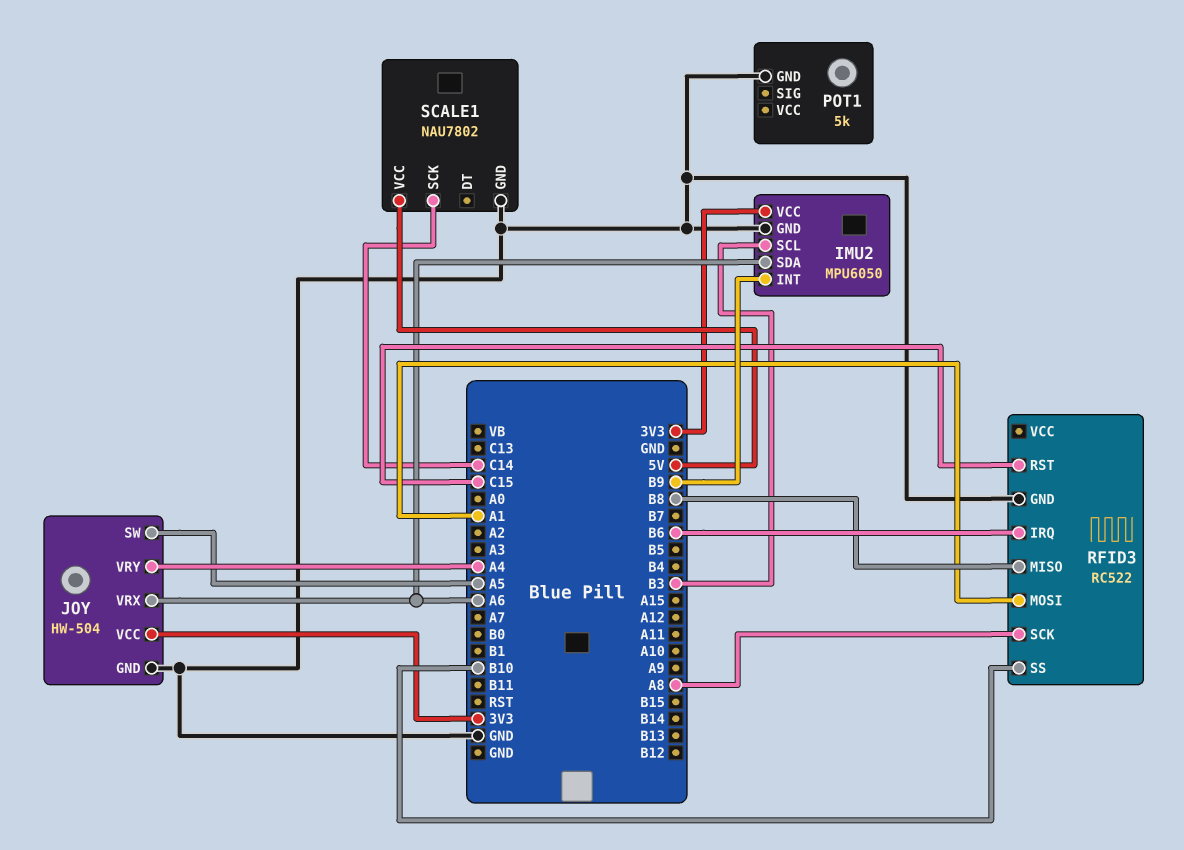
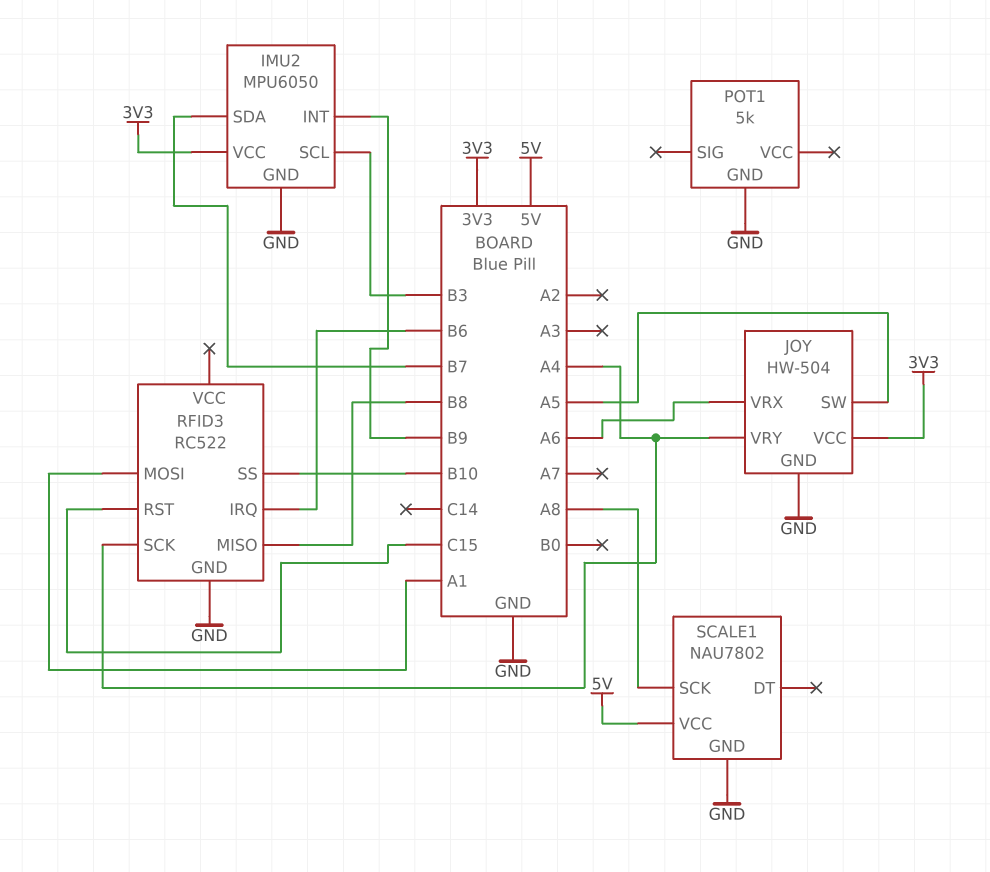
IMU2 pin SDA: A6 -> B7
RFID3 pin SCK: A8 -> A4
SCALE1 pin SCK: C14 -> A8

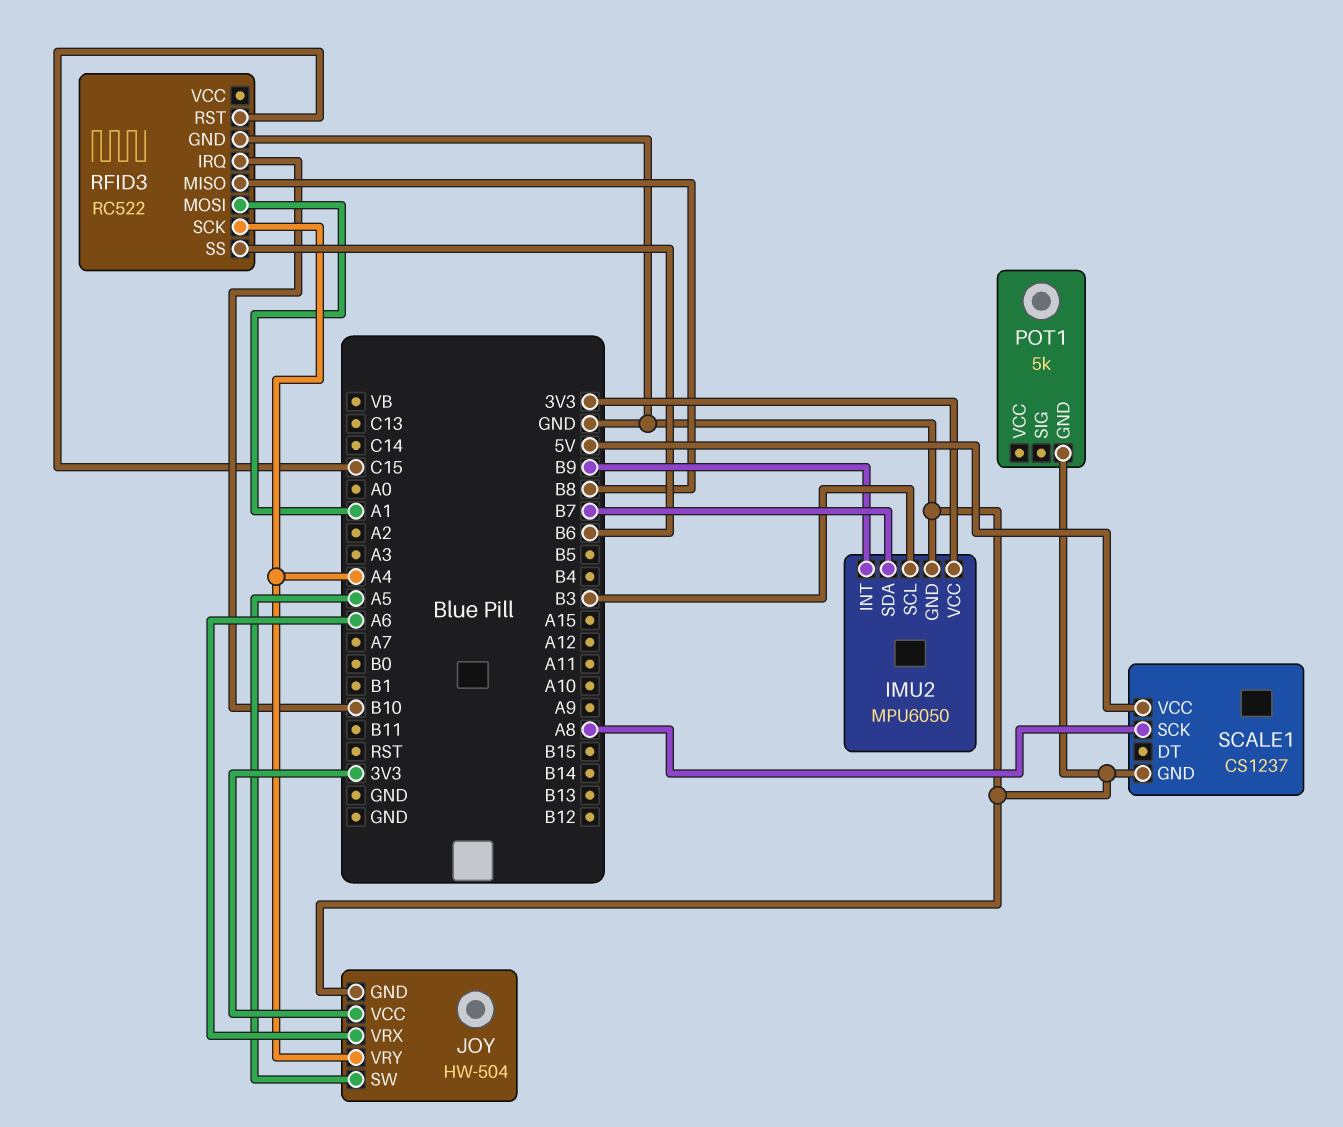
RFID3 pin IRQ: B6 -> B10
RFID3 pin SS: B10 -> B6
SCALE1: NAU7802 -> CS1237

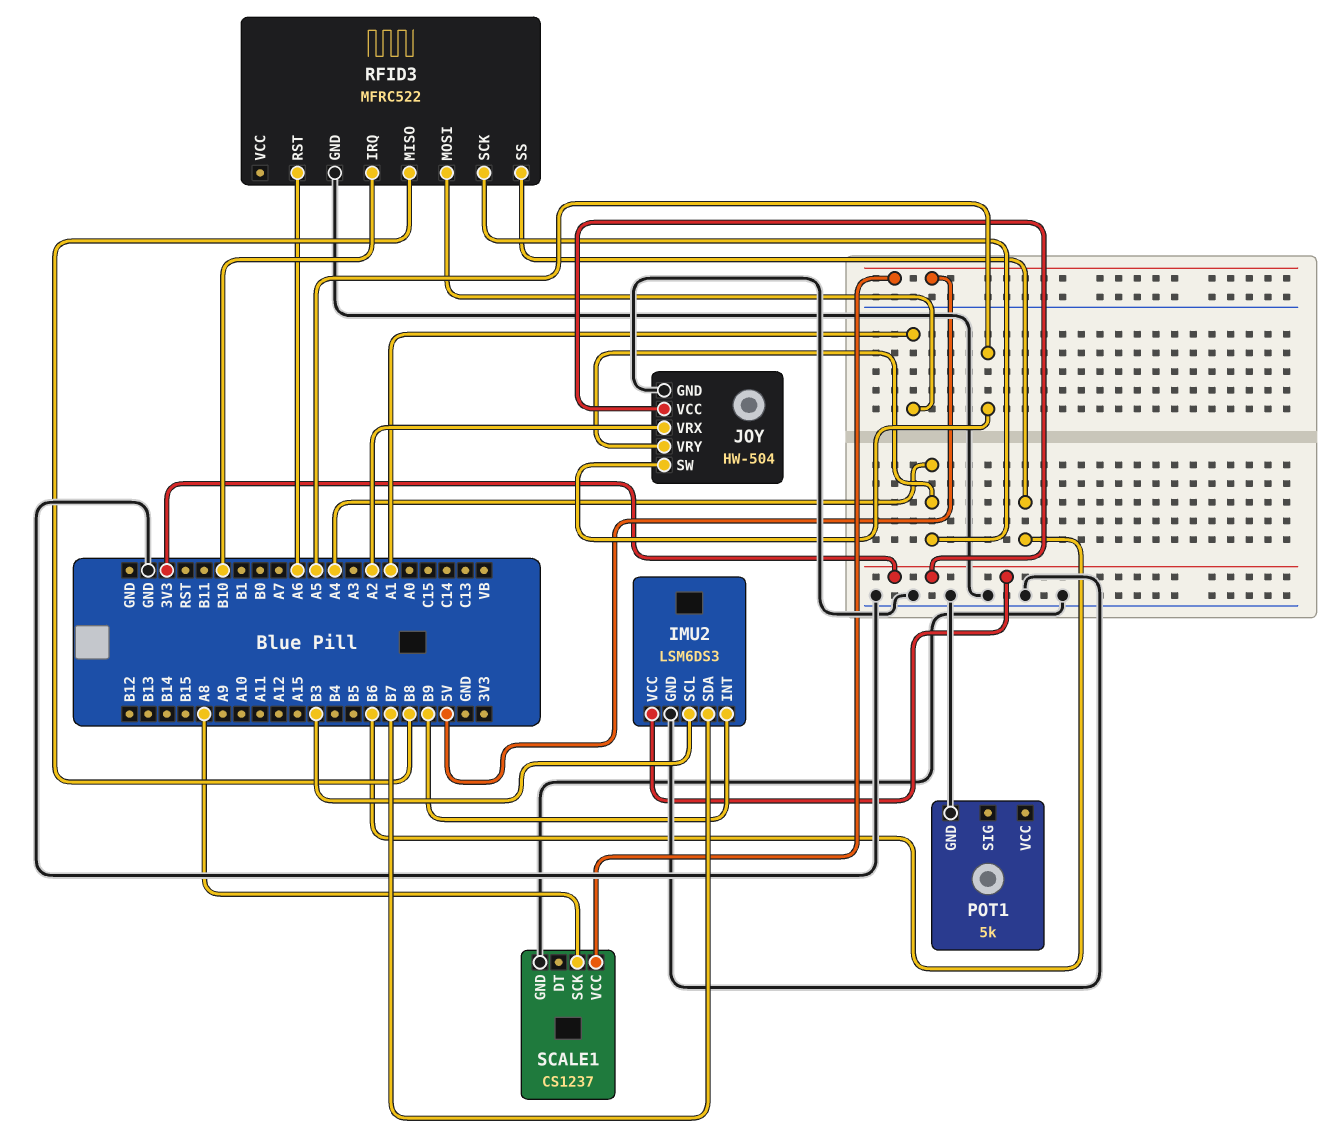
IMU2: MPU6050 -> LSM6DS3
JOY pin VRX: A6 -> A2
RFID3: RC522 -> MFRC522
RFID3 pin RST: C15 -> A6

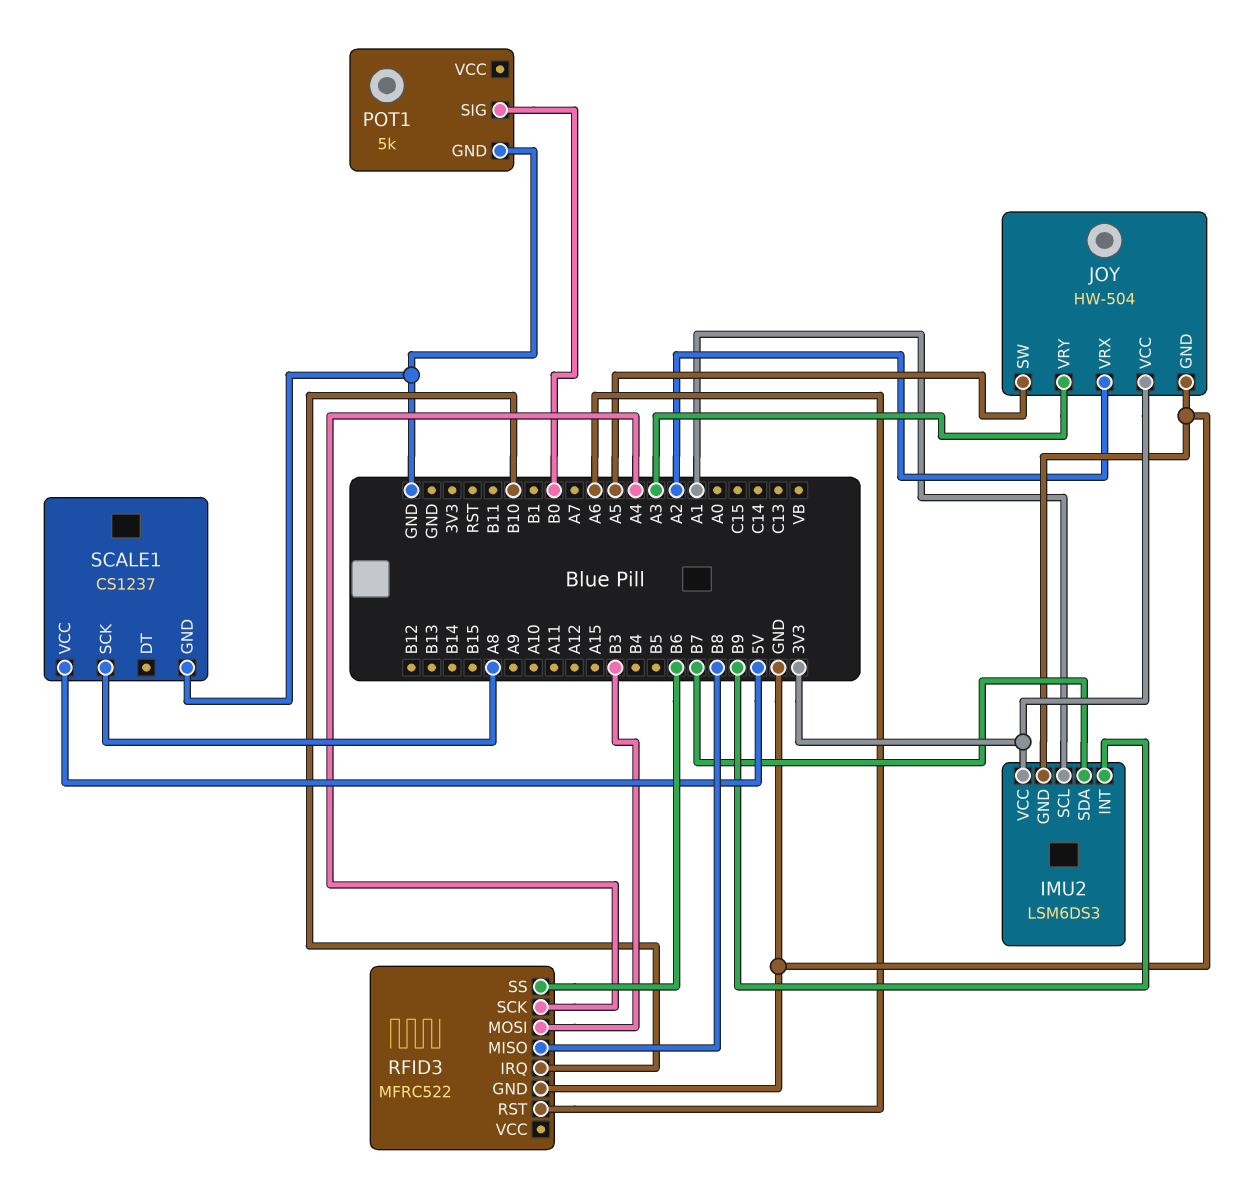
IMU2 pin SCL: B3 -> A1
JOY pin VRY: A4 -> A3
POT1 pin SIG: none -> B0
RFID3 pin MOSI: A1 -> B3

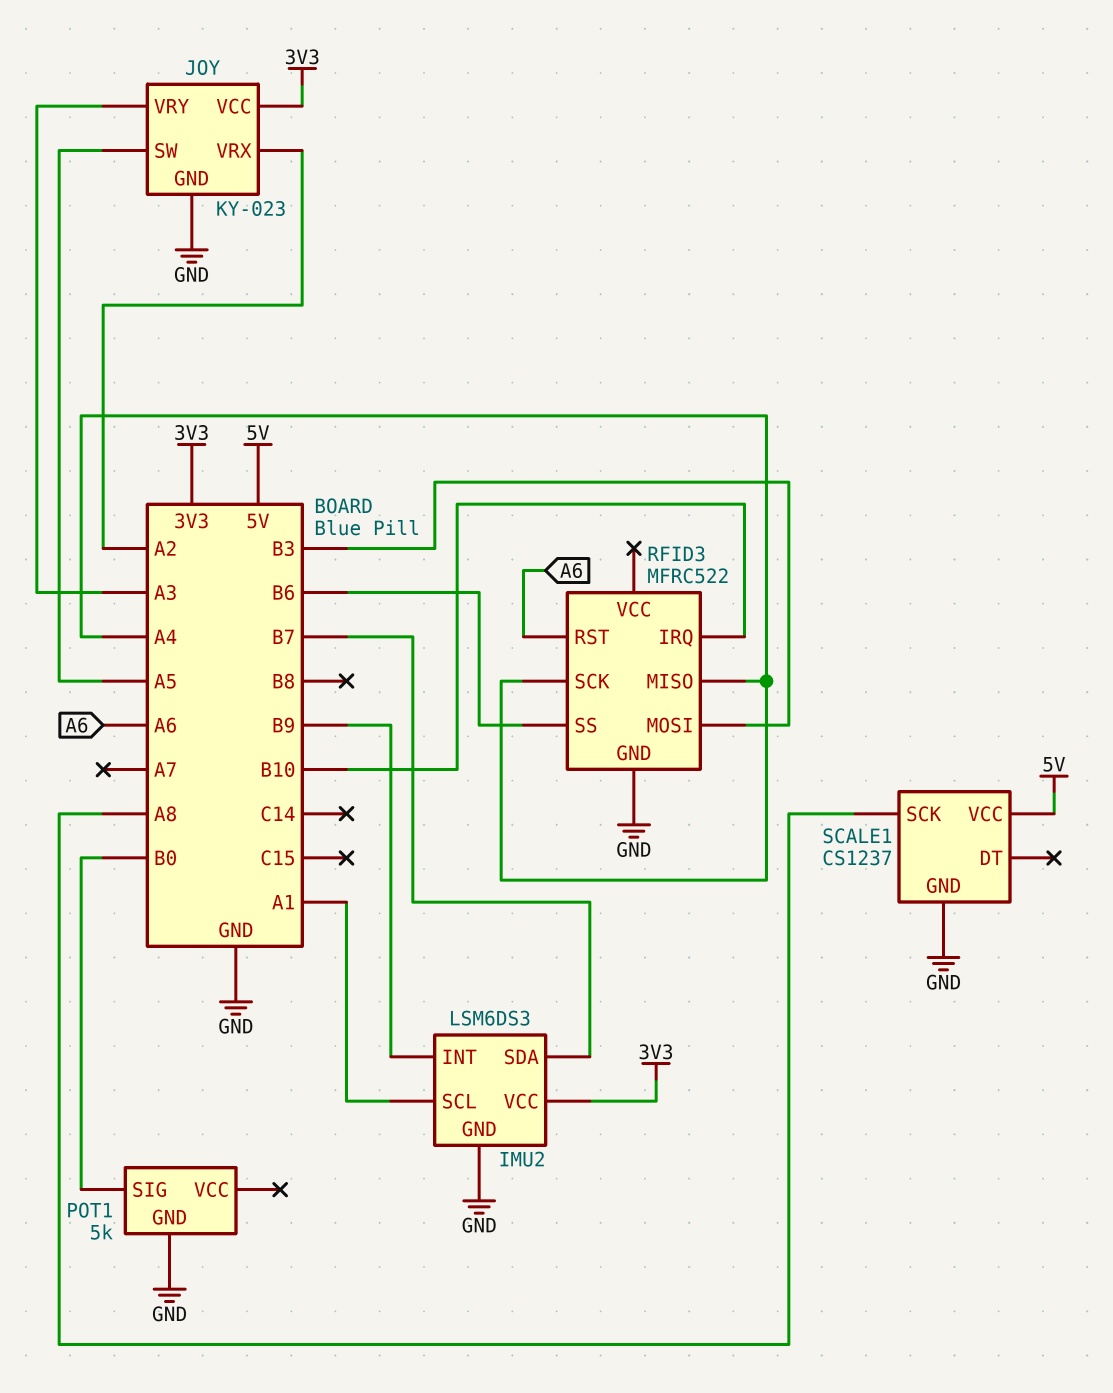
JOY: HW-504 -> KY-023
RFID3 pin MISO: B8 -> A4

